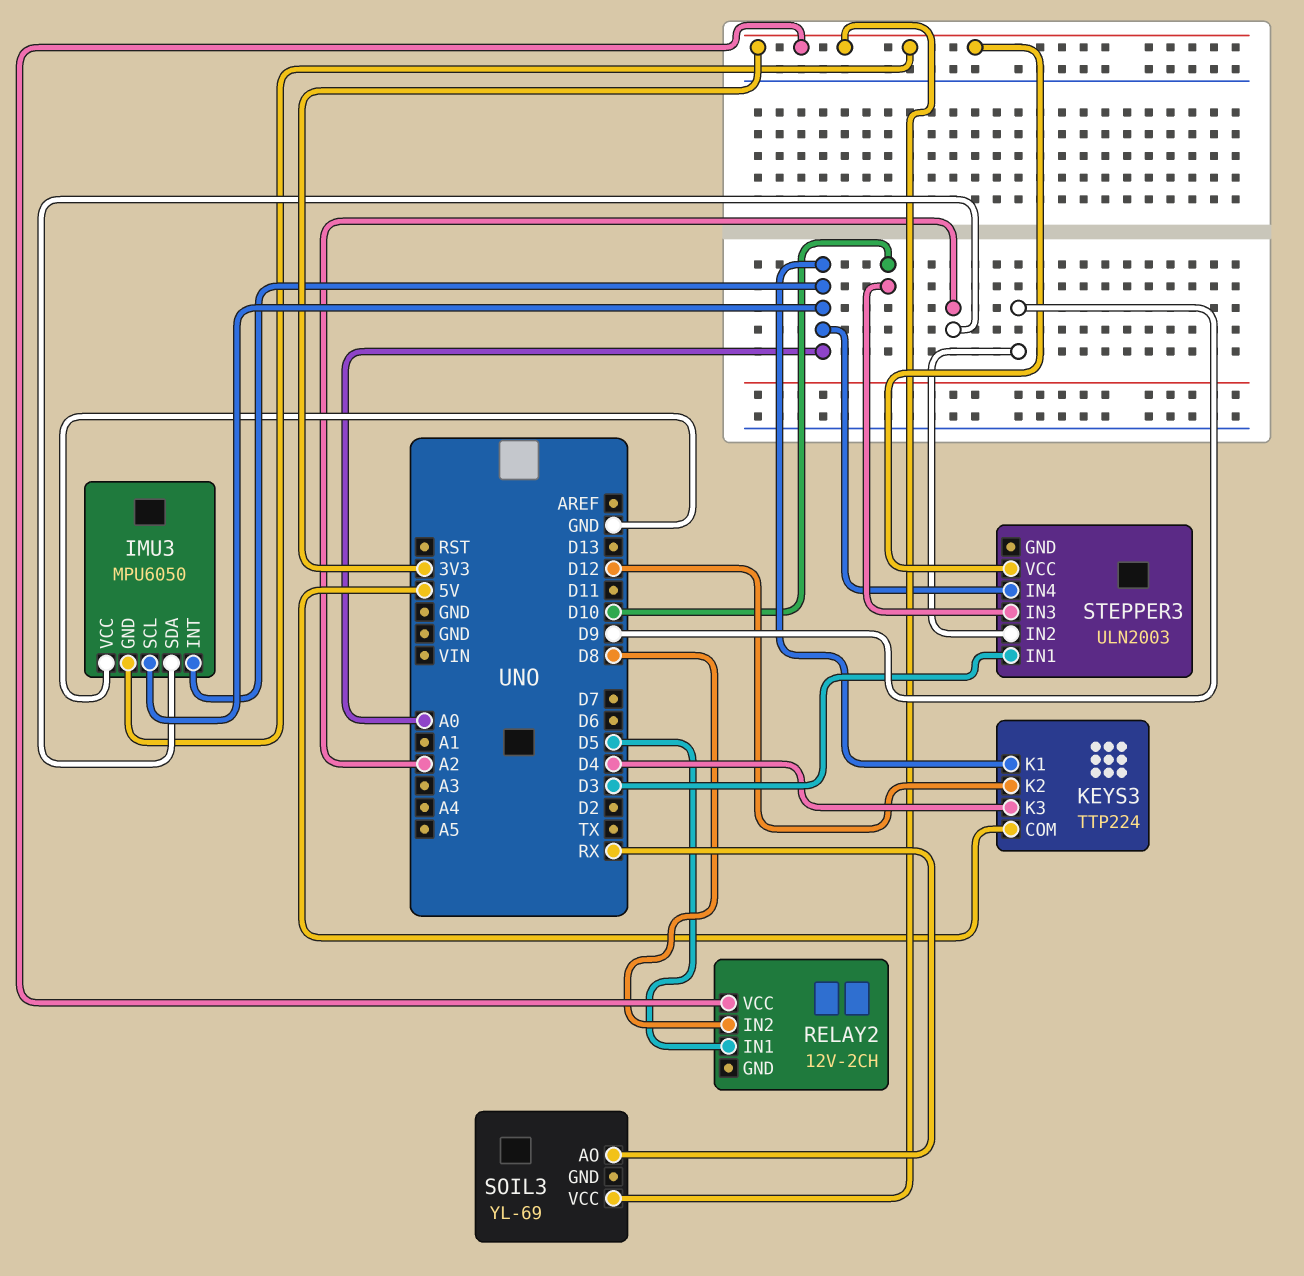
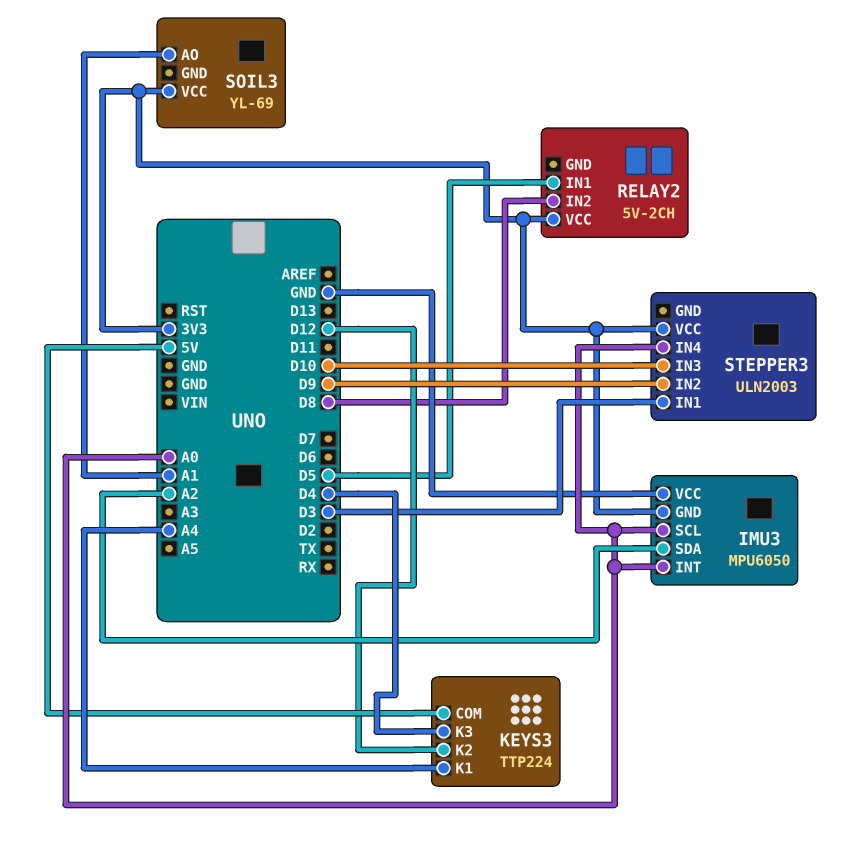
KEYS3 pin K1: A0 -> A4
RELAY2: 12V-2CH -> 5V-2CH
SOIL3 pin AO: RX -> A1

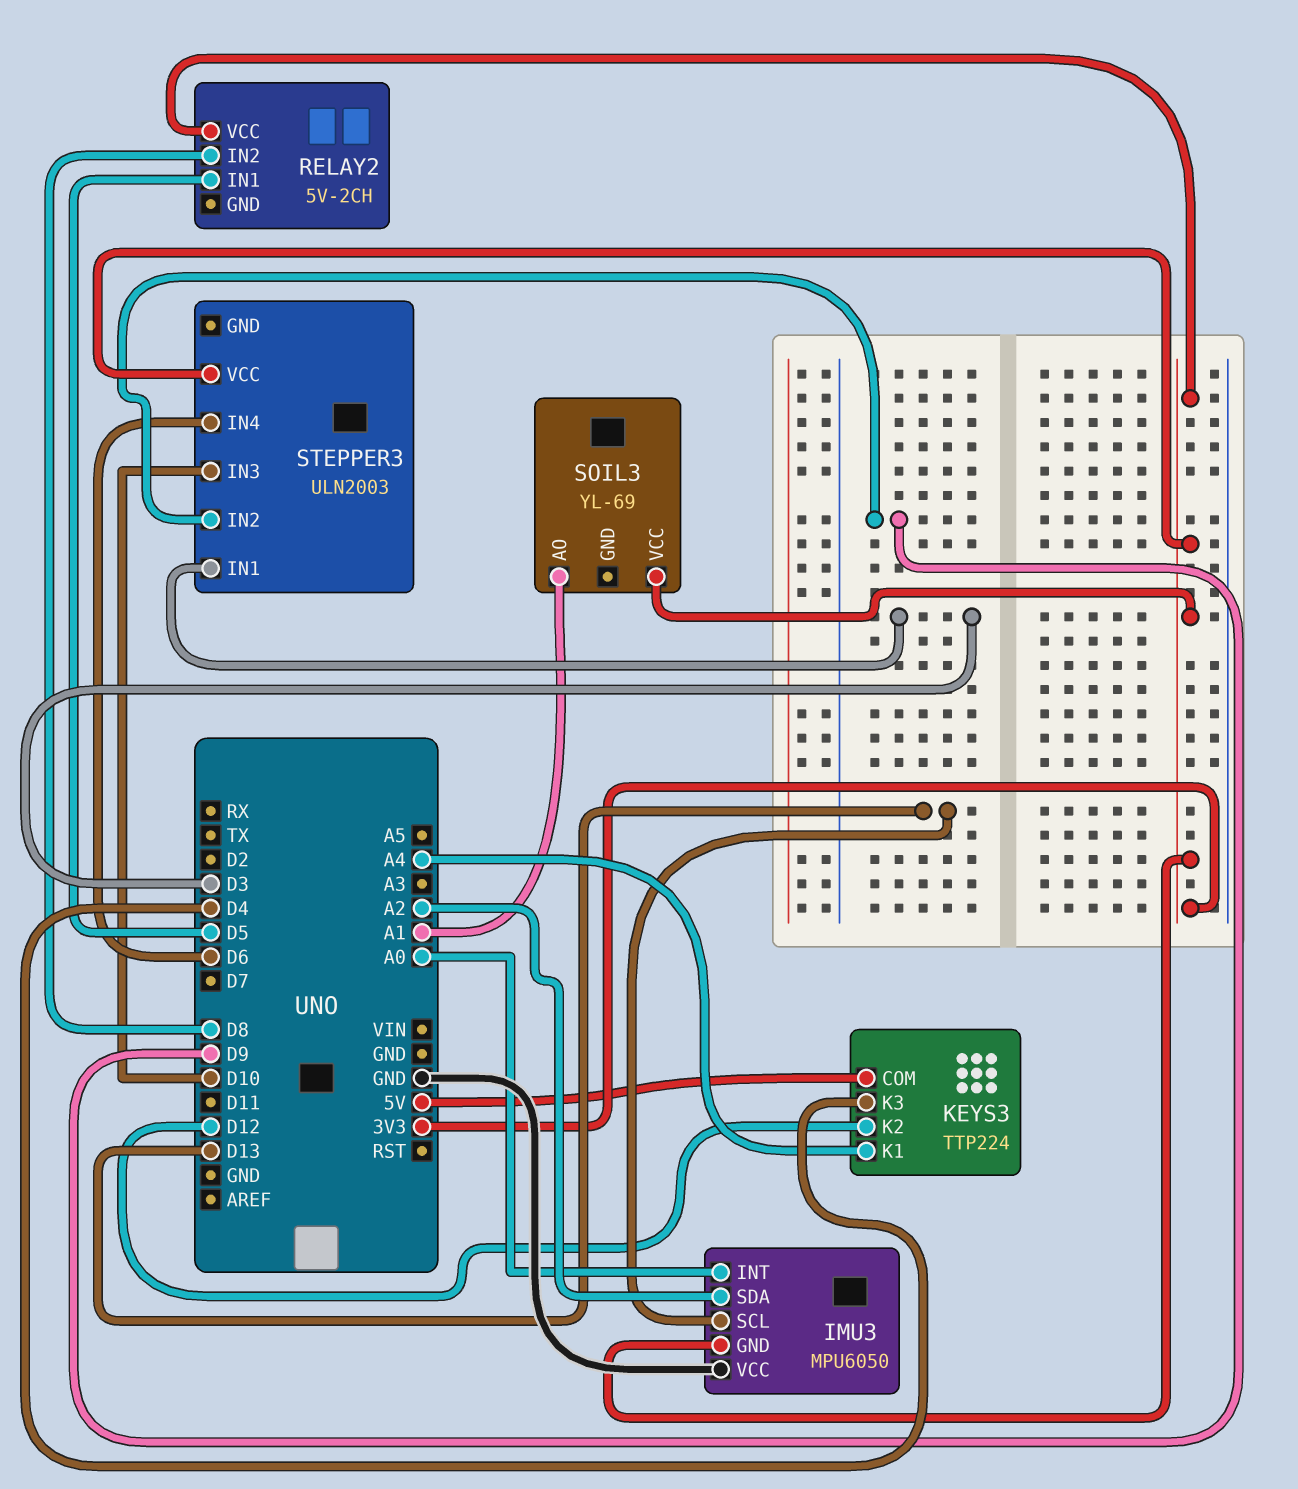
IMU3 pin SCL: A0 -> D13
STEPPER3 pin IN4: A0 -> D6

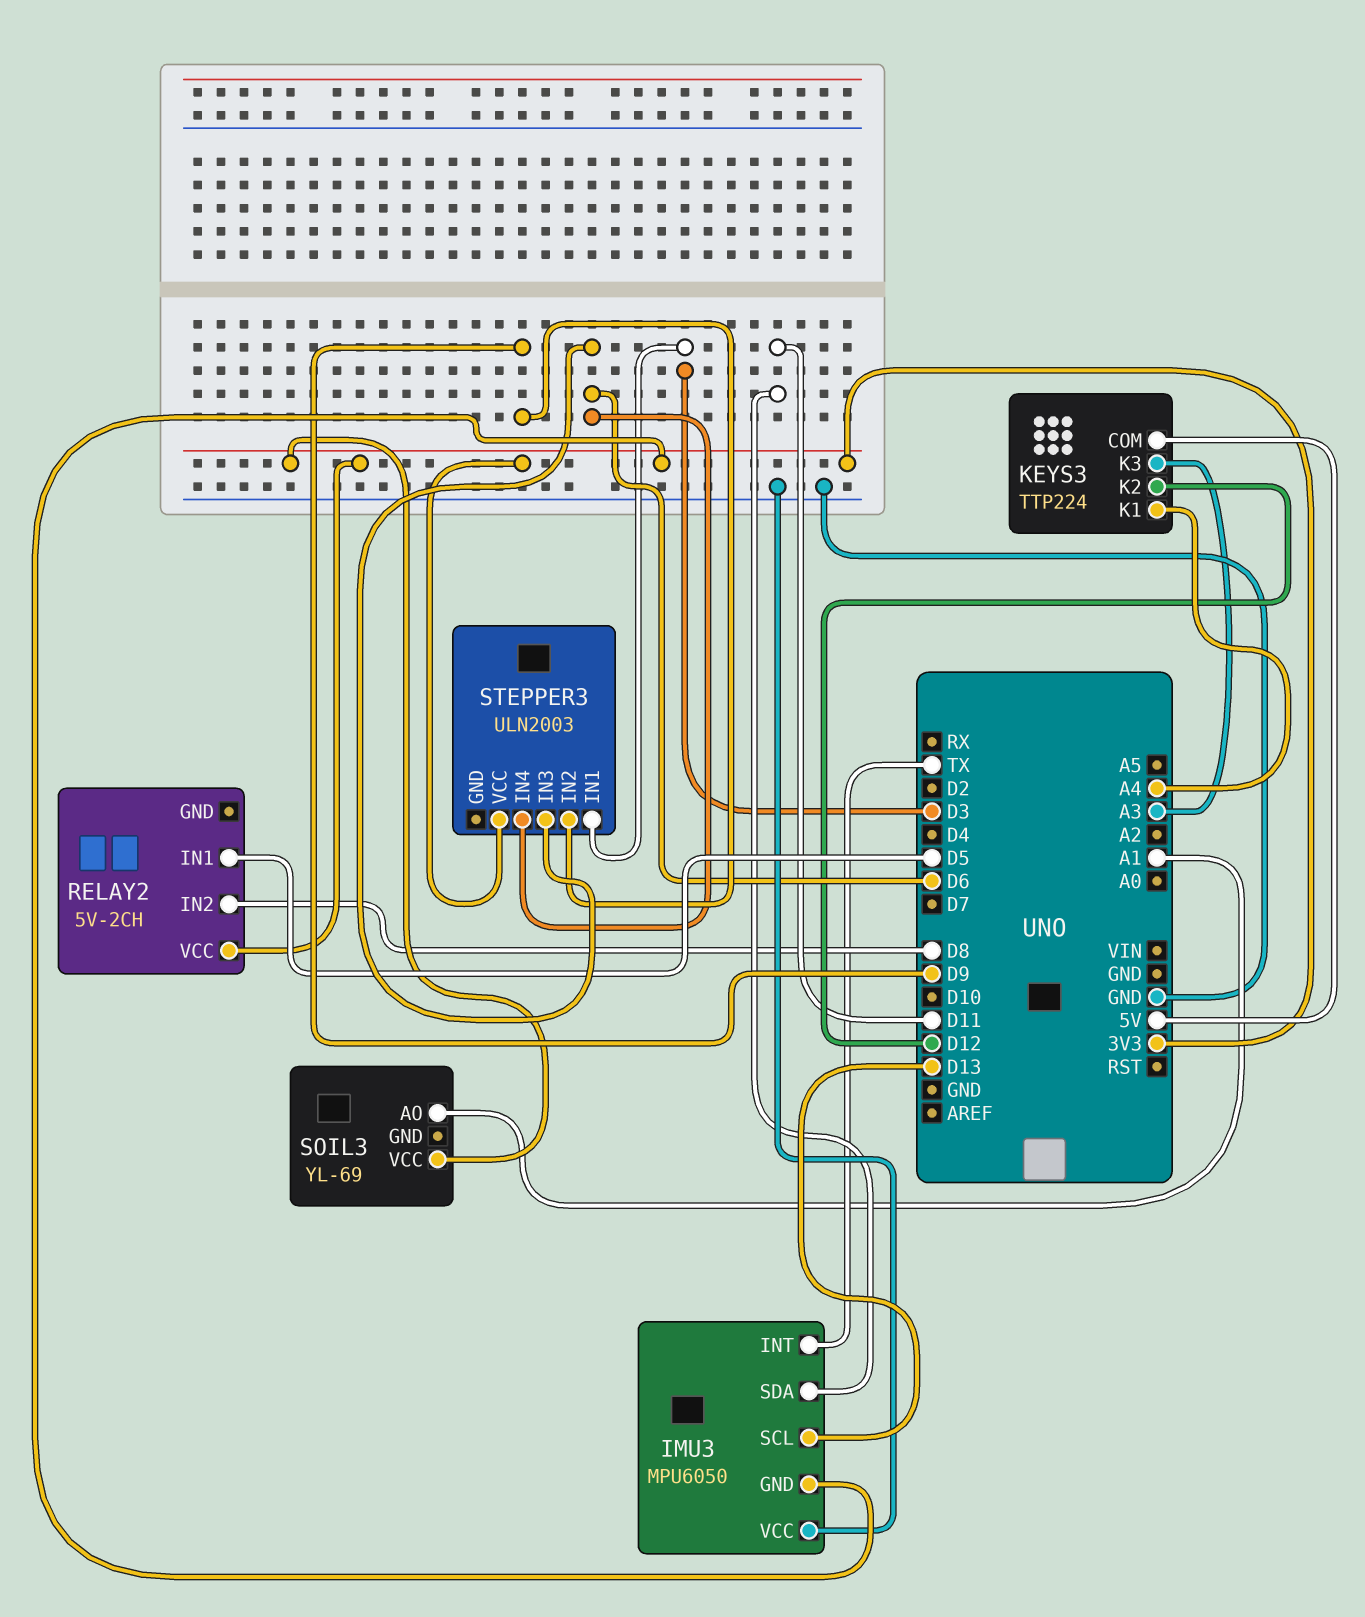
IMU3 pin INT: A0 -> TX
IMU3 pin SDA: A2 -> D11
KEYS3 pin K3: D4 -> A3
STEPPER3 pin IN3: D10 -> D6

